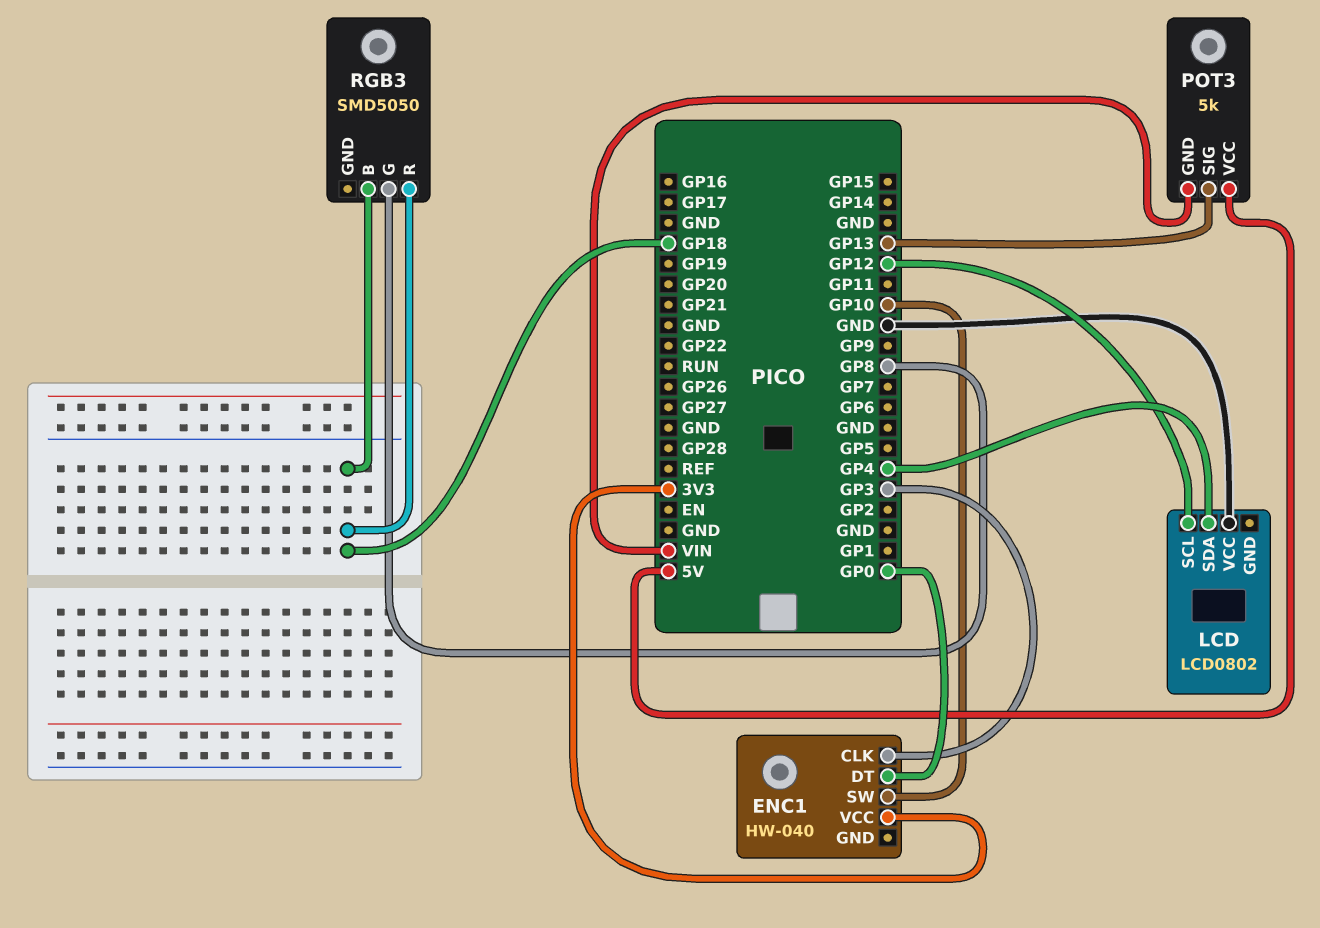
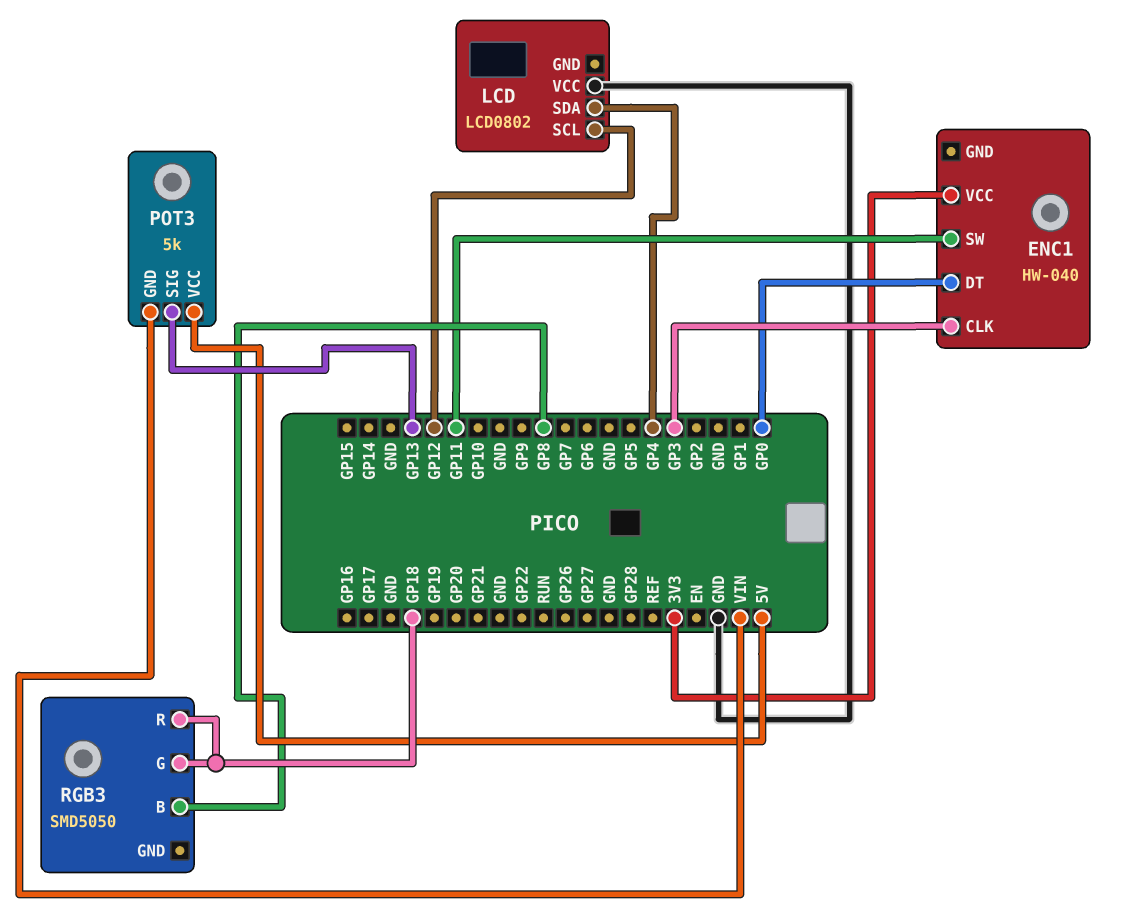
ENC1 pin SW: GP10 -> GP11
RGB3 pin B: GP18 -> GP8
RGB3 pin G: GP8 -> GP18

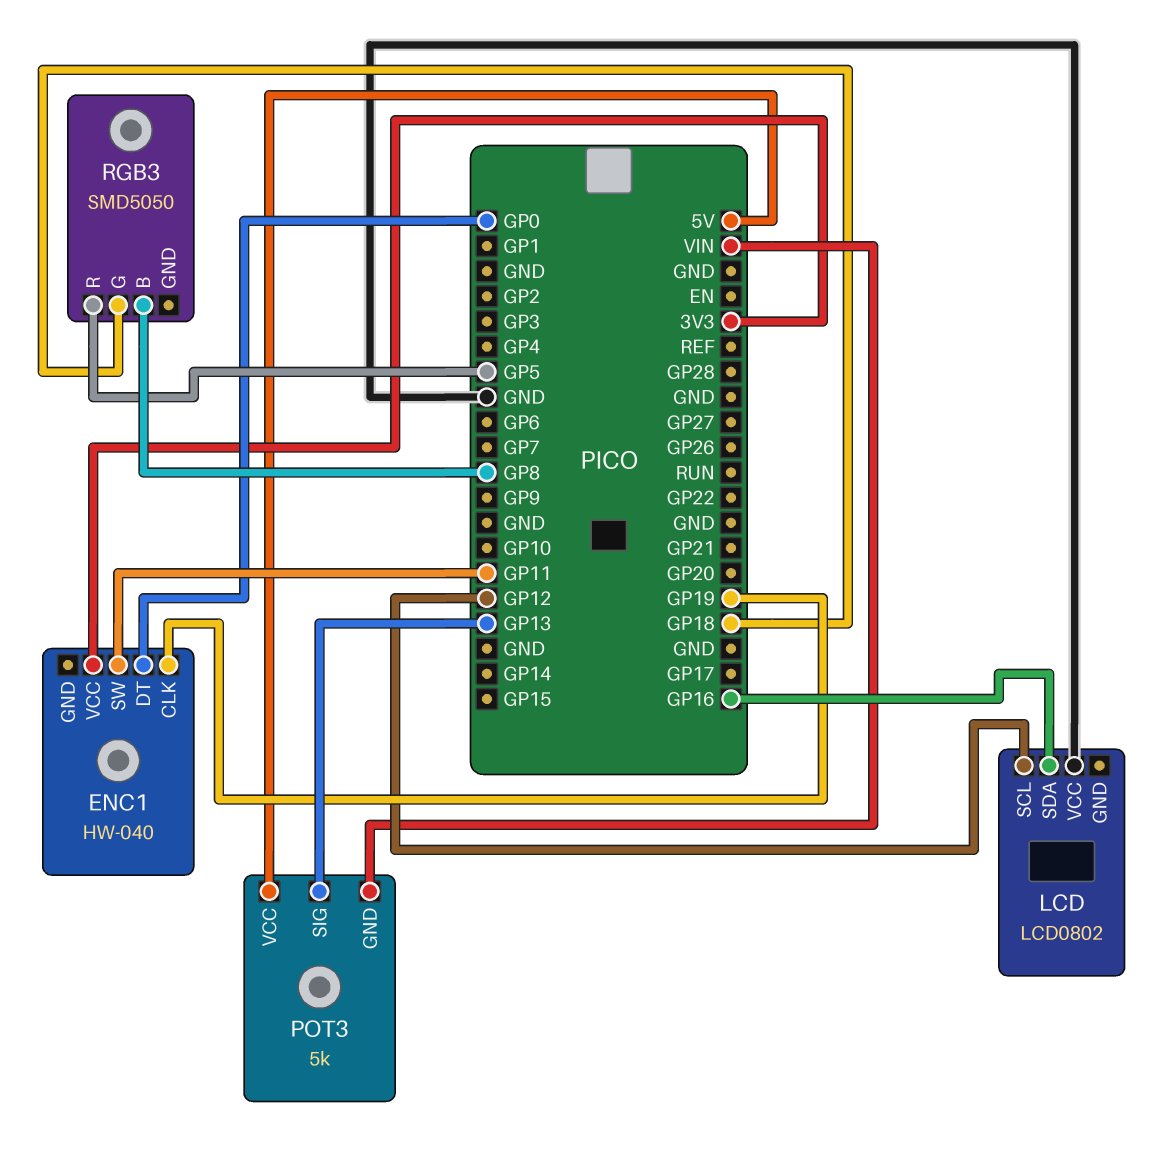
ENC1 pin CLK: GP3 -> GP19
LCD pin SDA: GP4 -> GP16
RGB3 pin R: GP18 -> GP5

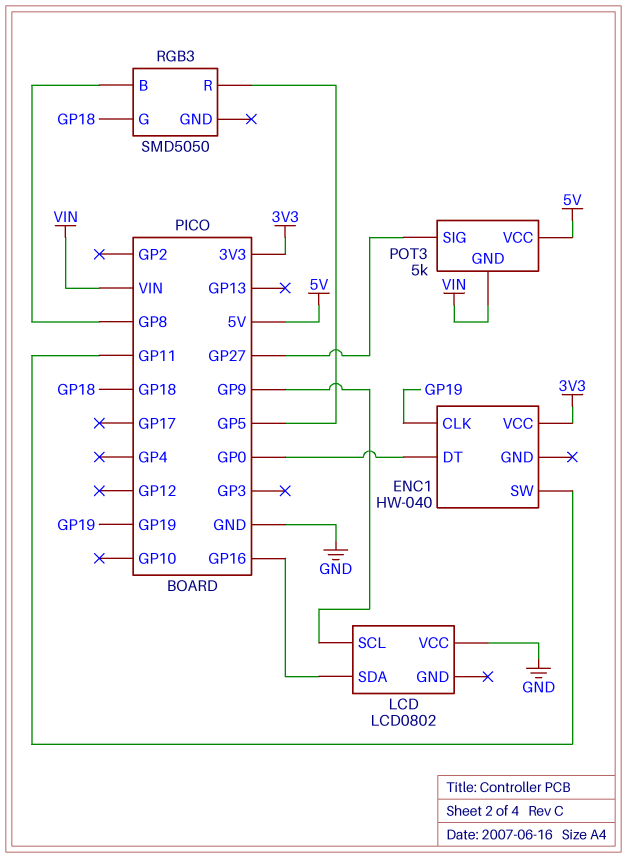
LCD pin SCL: GP12 -> GP9
POT3 pin SIG: GP13 -> GP27

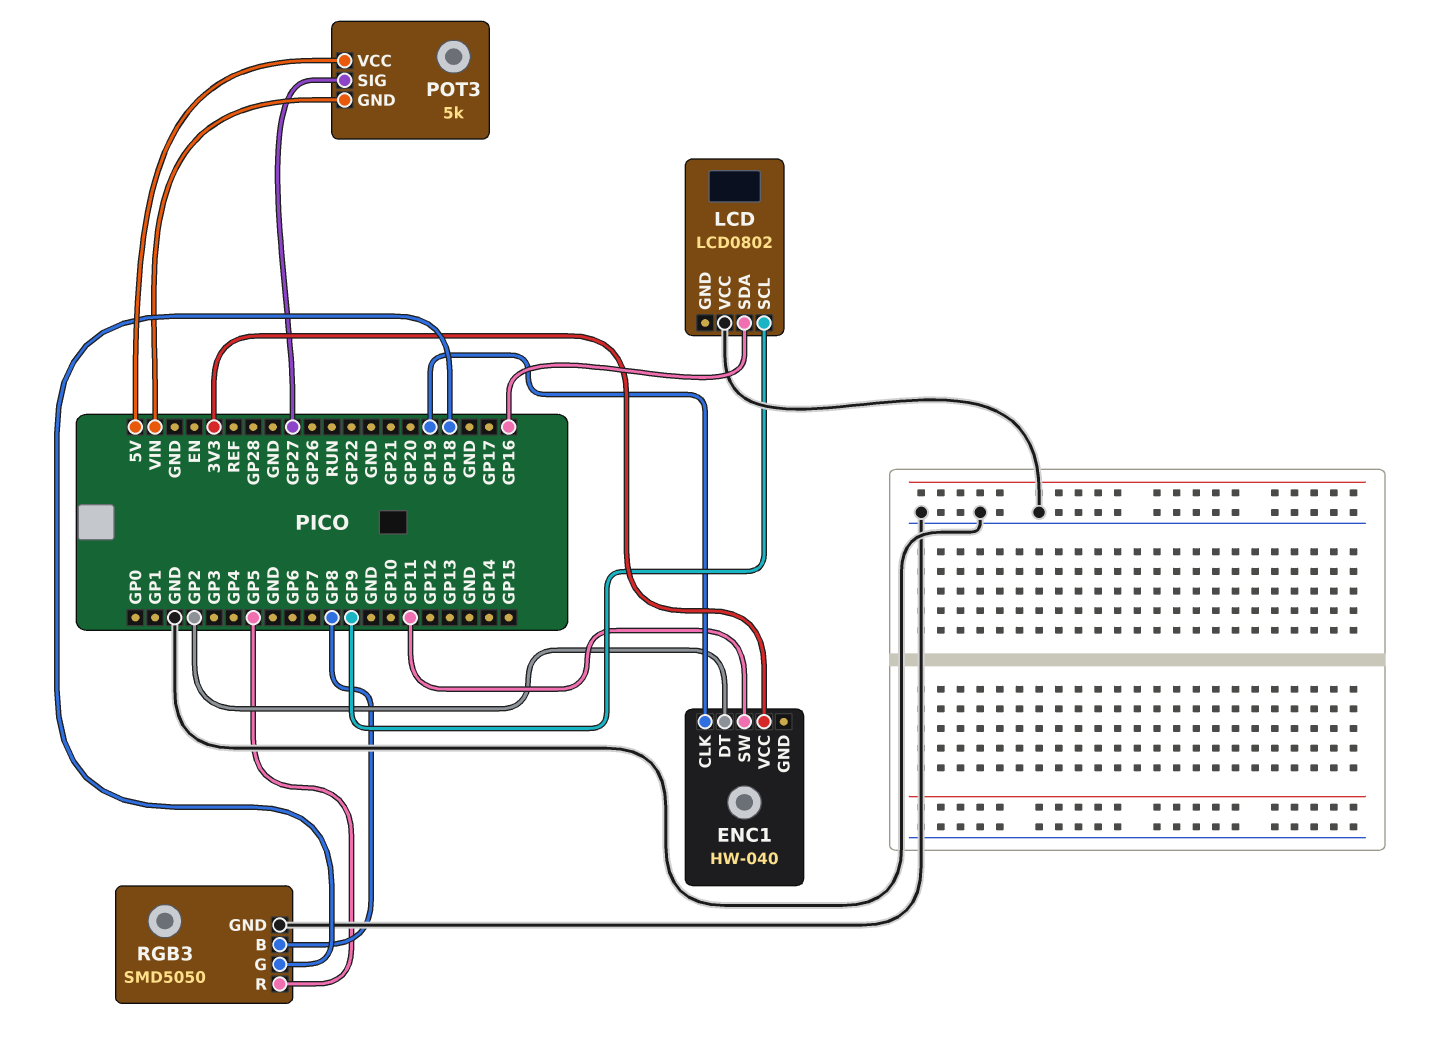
ENC1 pin DT: GP0 -> GP2
RGB3 pin GND: none -> GND

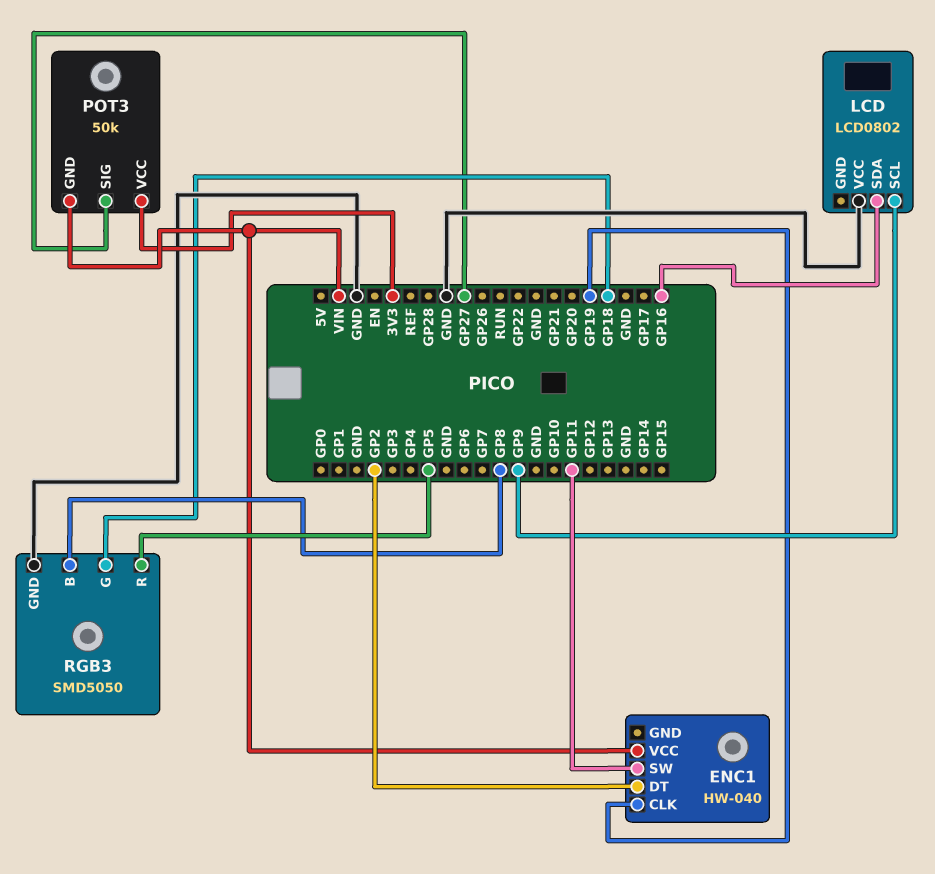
ENC1 pin VCC: 3V3 -> VIN
POT3: 5k -> 50k
POT3 pin VCC: 5V -> 3V3

